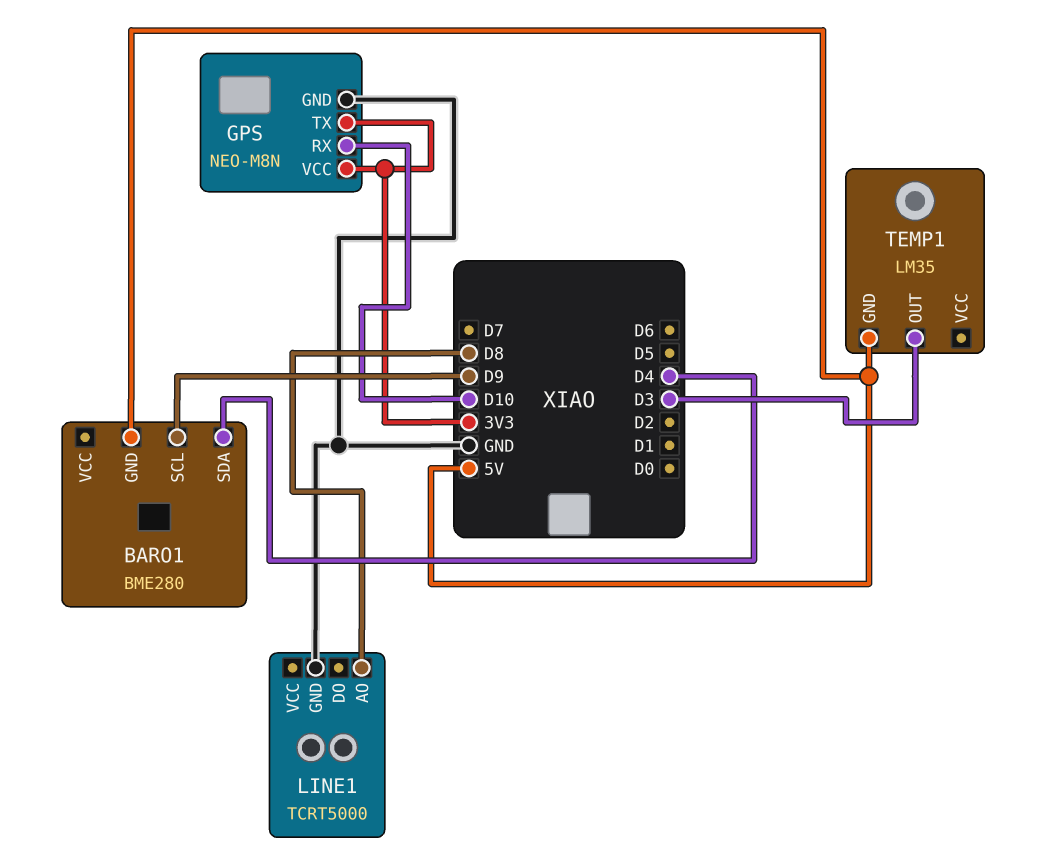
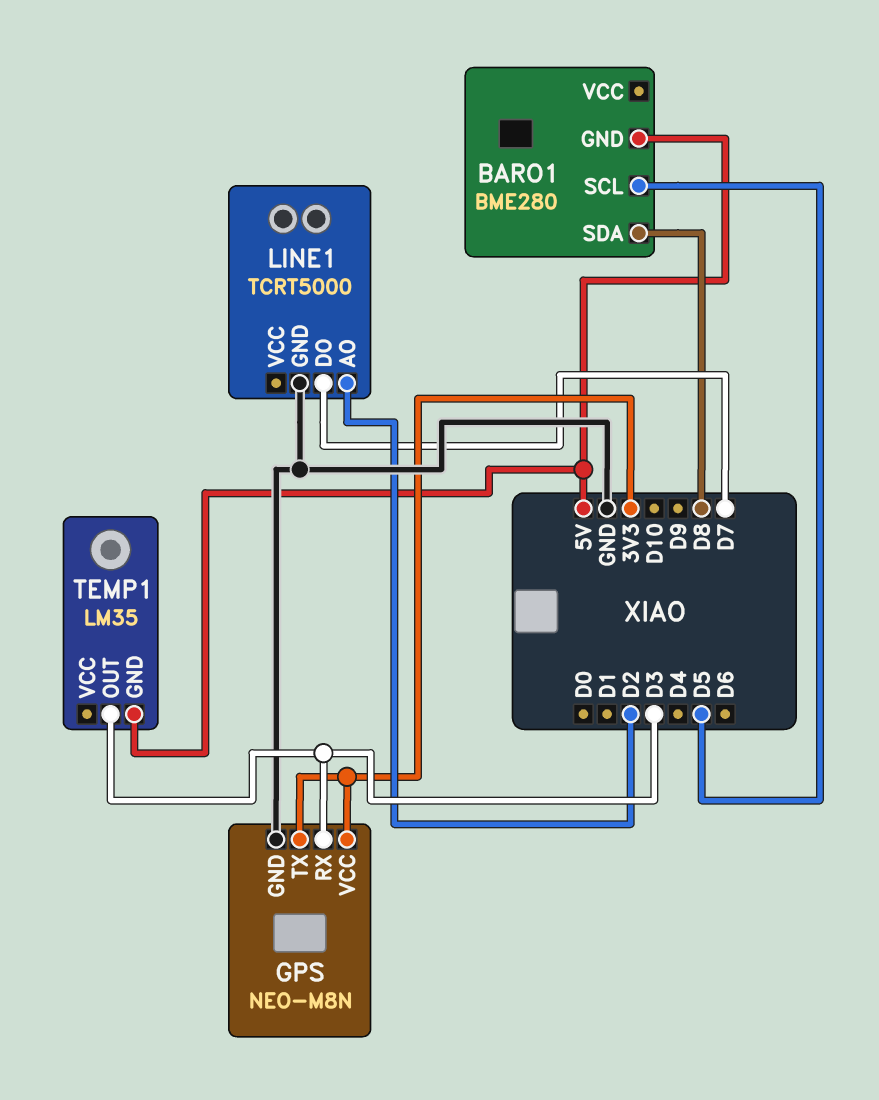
BARO1 pin SCL: D9 -> D5
BARO1 pin SDA: D4 -> D8
GPS pin RX: D10 -> D3
LINE1 pin AO: D8 -> D2
LINE1 pin DO: none -> D7

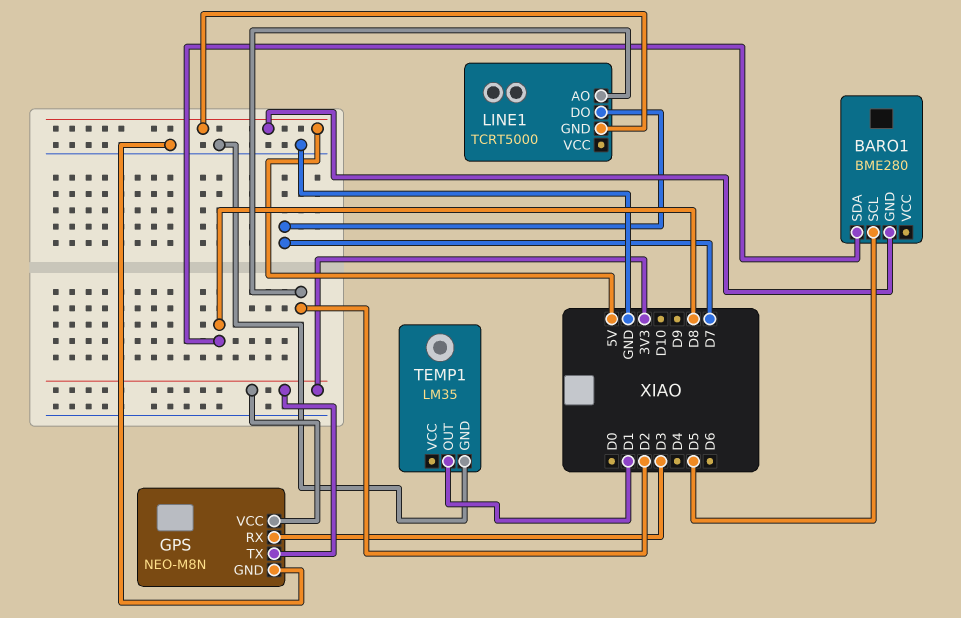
LINE1 pin GND: GND -> 5V
TEMP1 pin GND: 5V -> GND
TEMP1 pin OUT: D3 -> D1

